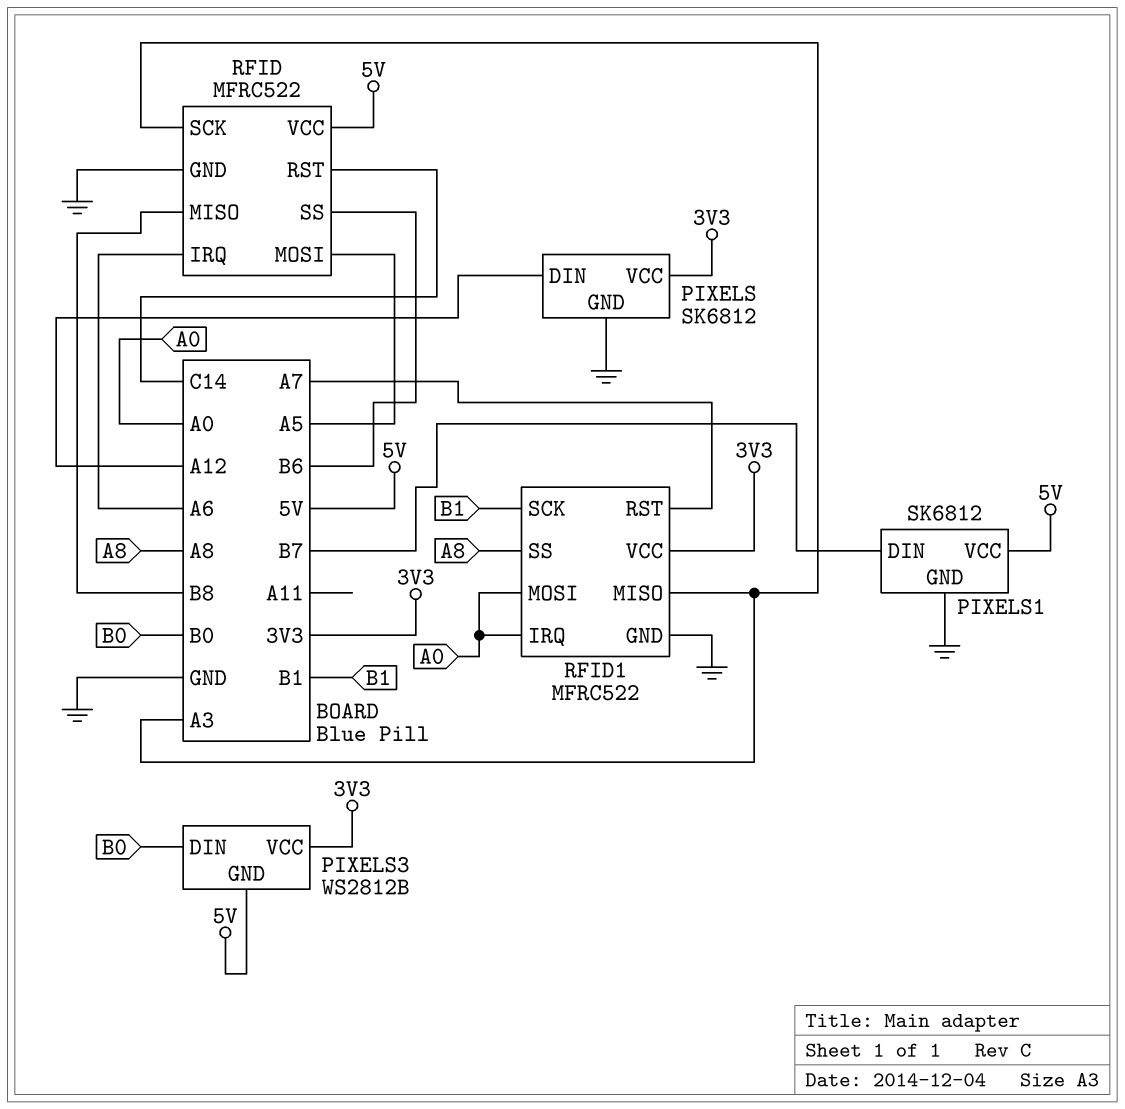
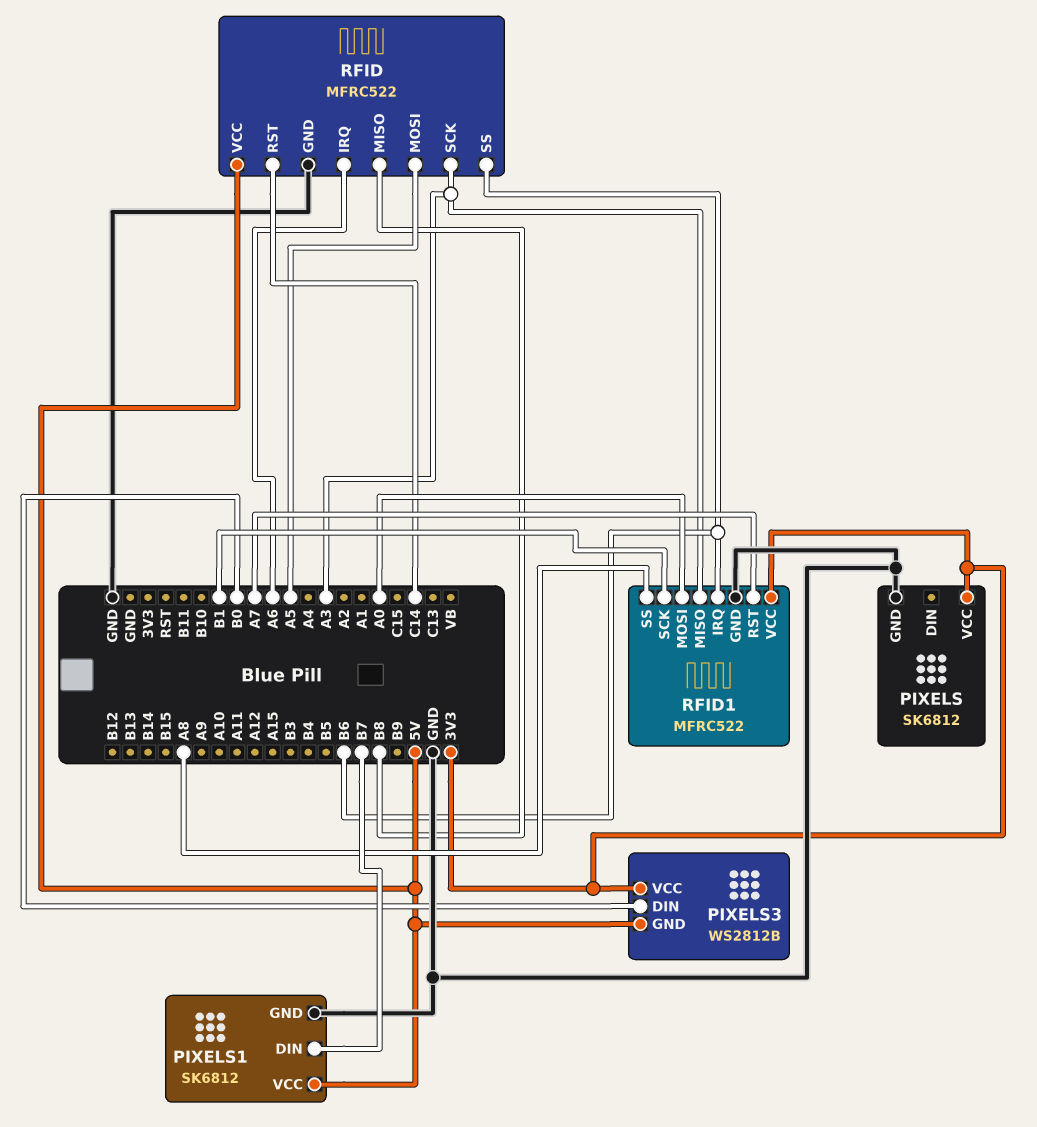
PIXELS pin DIN: A12 -> none
RFID1 pin IRQ: A0 -> B6

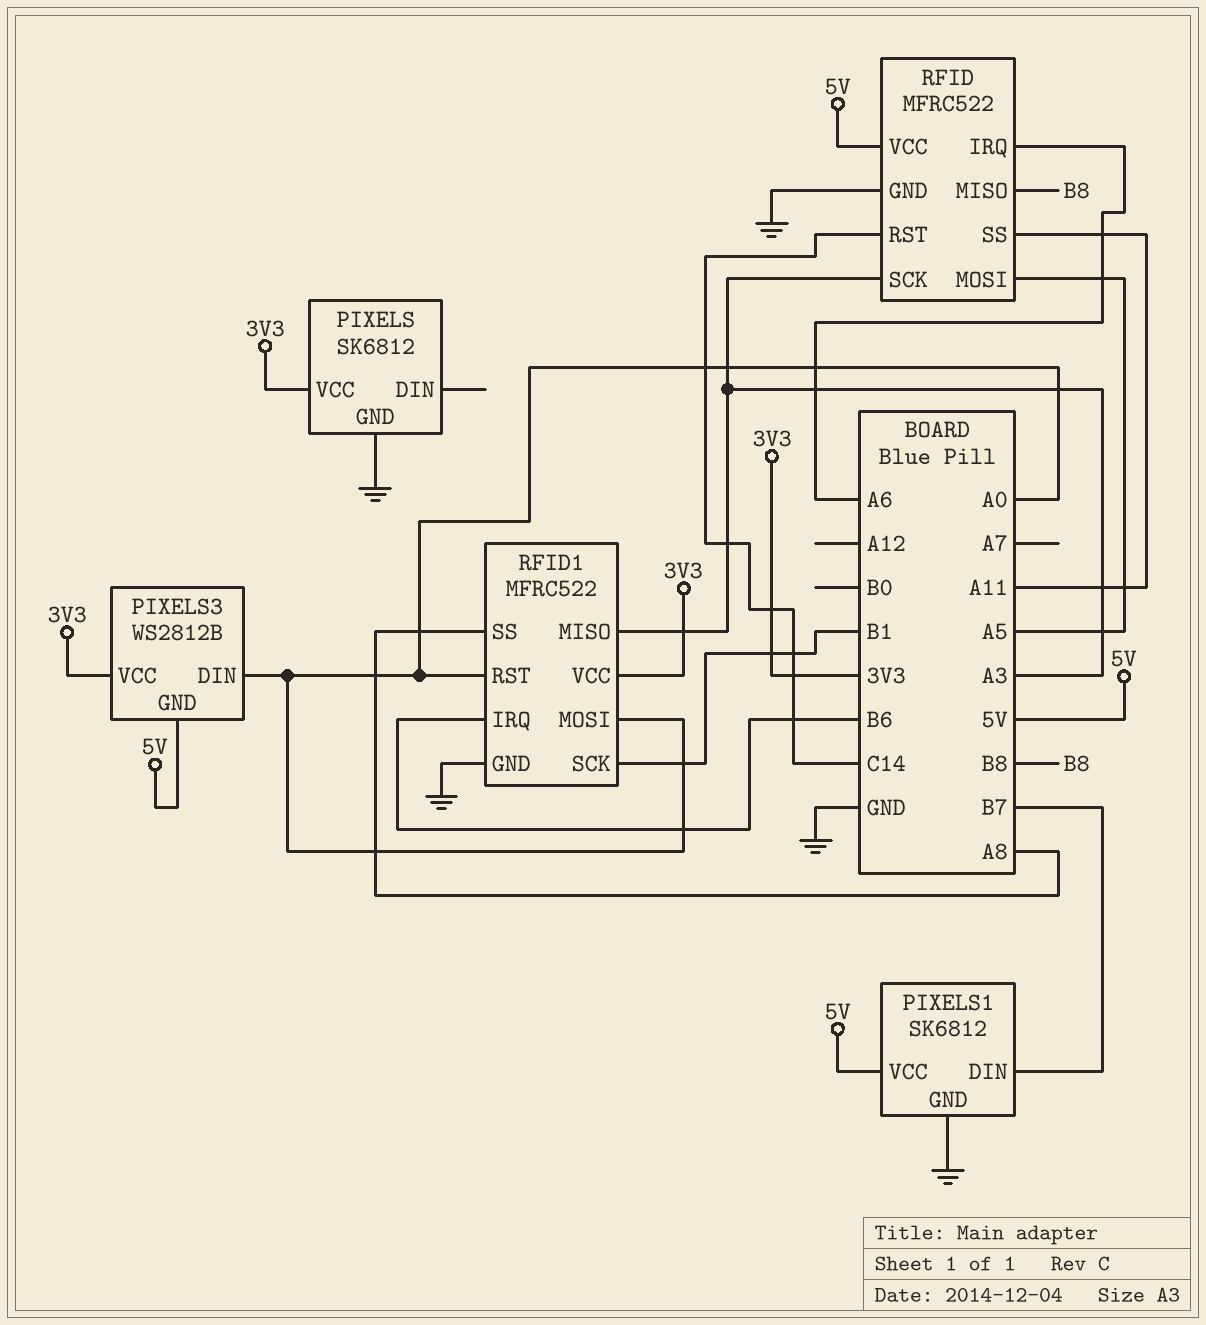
PIXELS3 pin DIN: B0 -> A0
RFID pin SS: B6 -> A11
RFID1 pin RST: A7 -> A0

